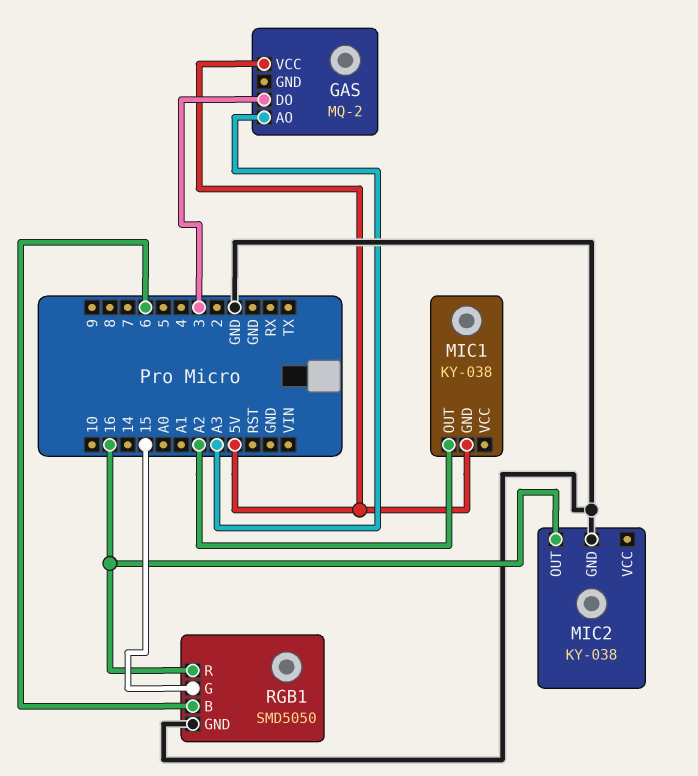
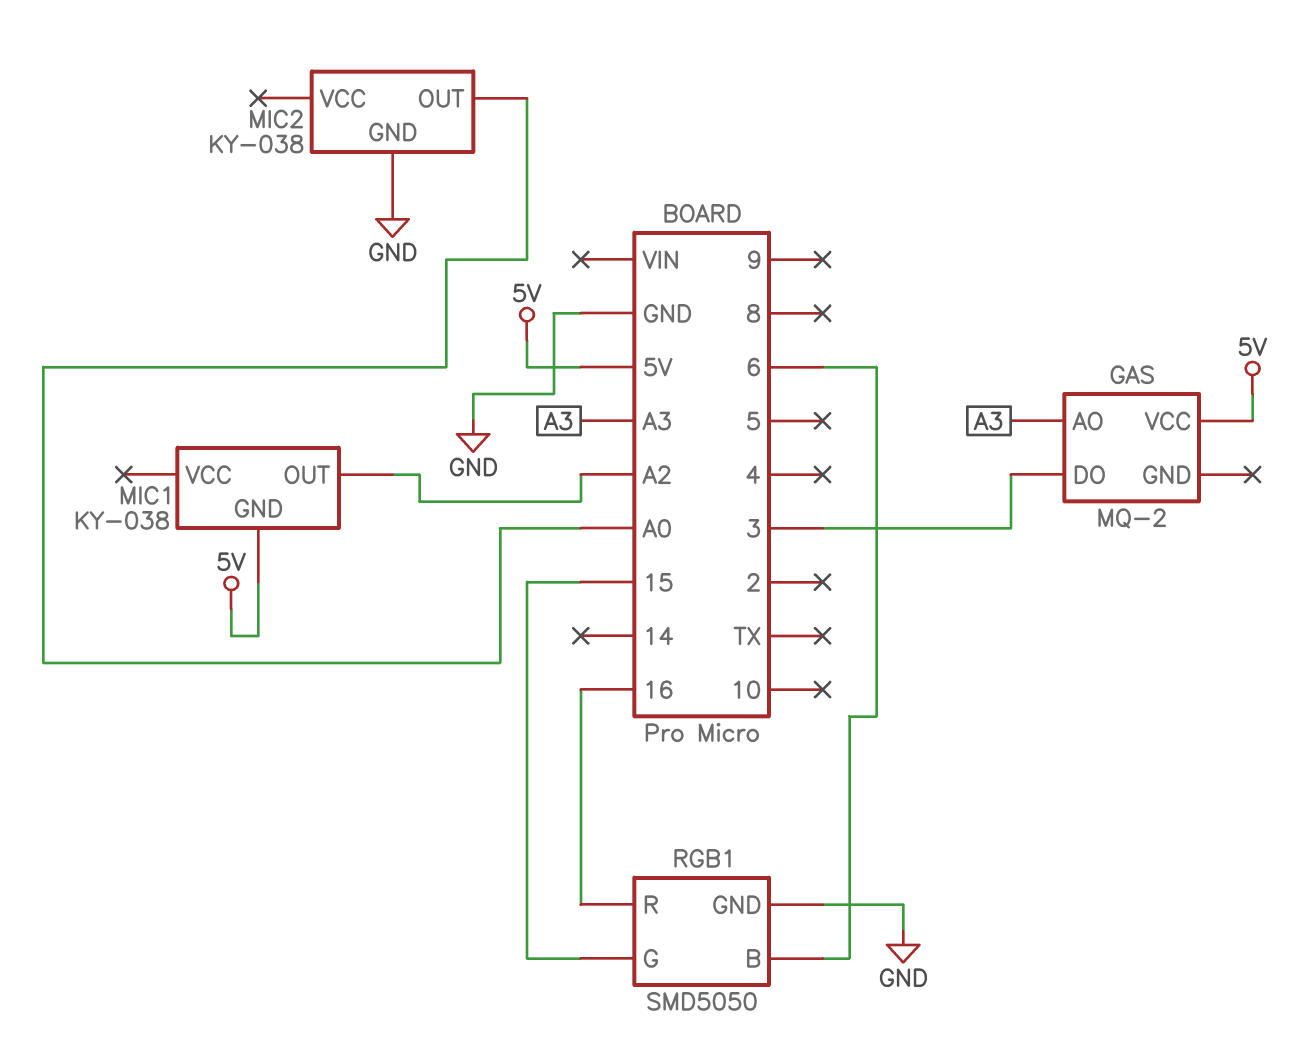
MIC2 pin OUT: 16 -> A0

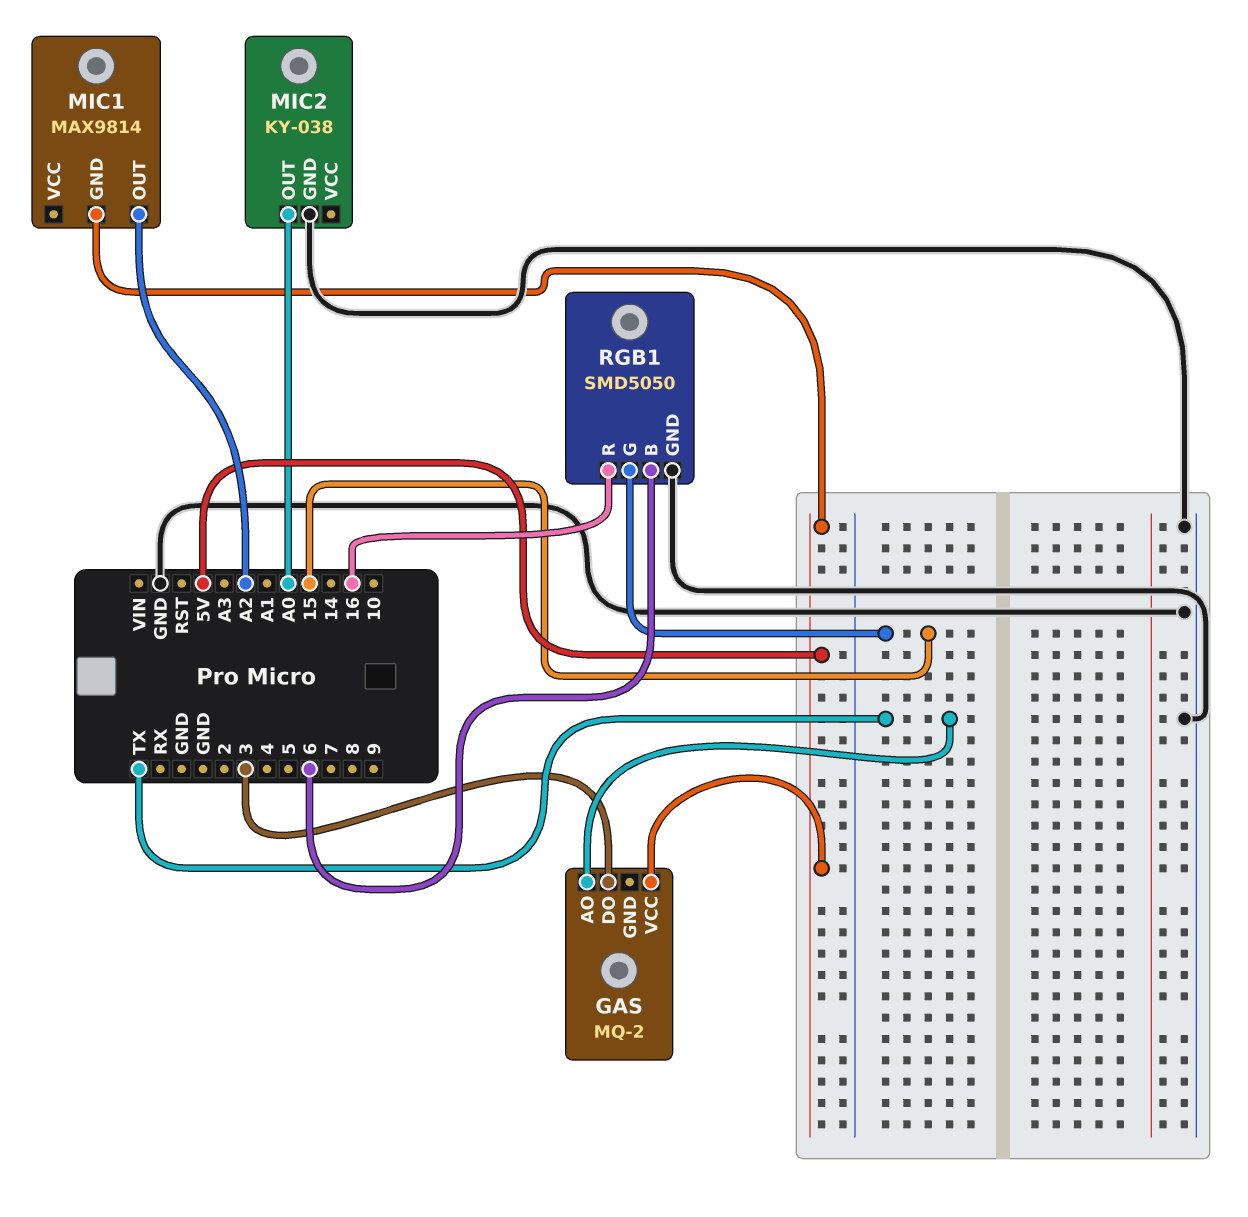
GAS pin AO: A3 -> TX
MIC1: KY-038 -> MAX9814

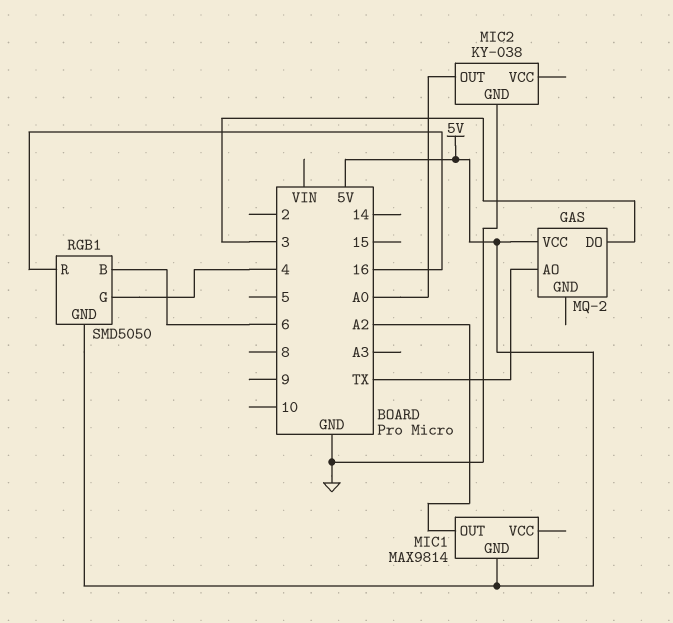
RGB1 pin G: 15 -> 4
RGB1 pin GND: GND -> 5V

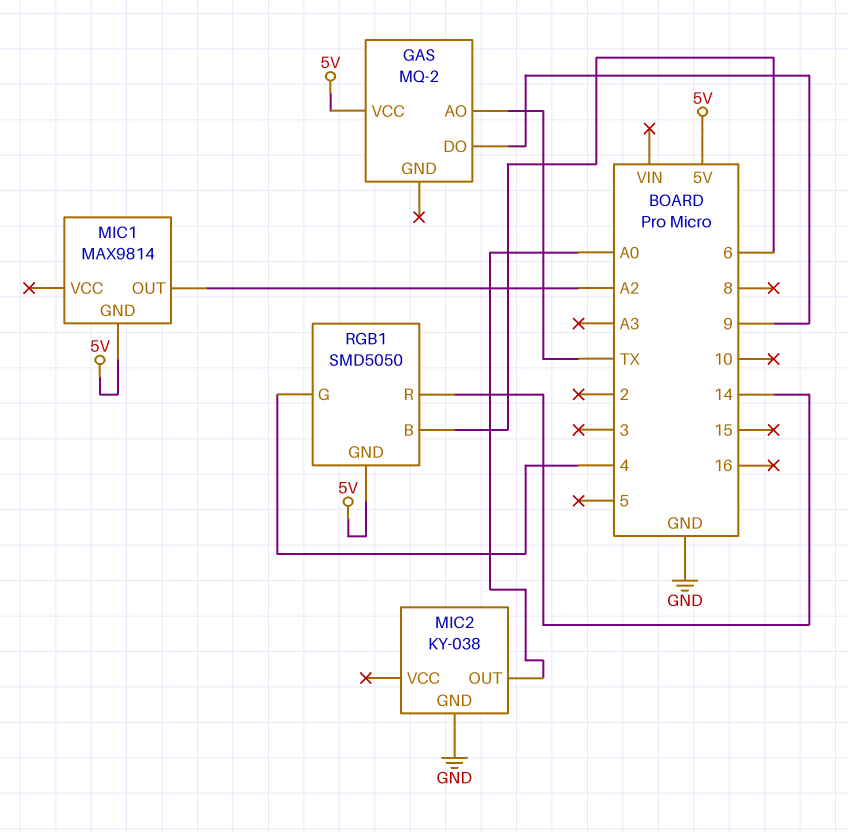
GAS pin DO: 3 -> 9
RGB1 pin R: 16 -> 14

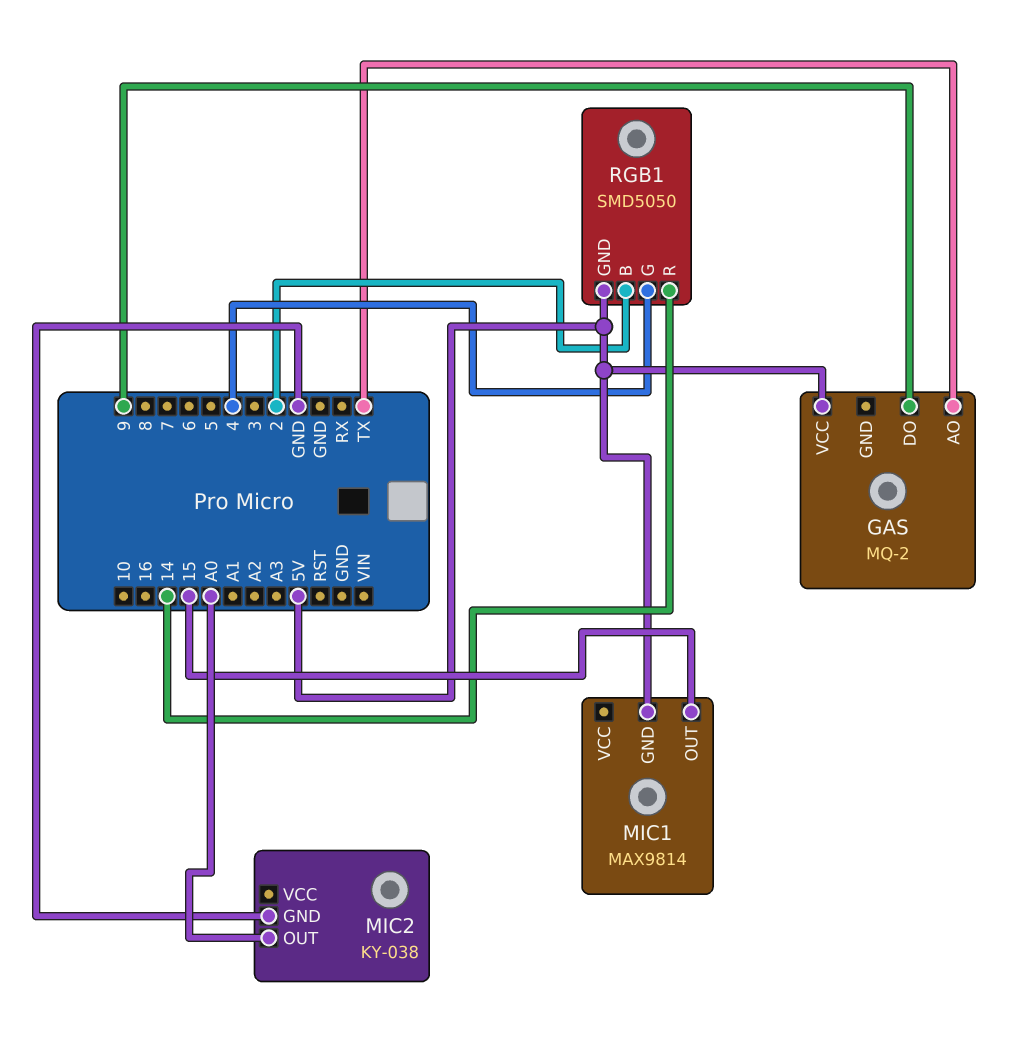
MIC1 pin OUT: A2 -> 15
RGB1 pin B: 6 -> 2

